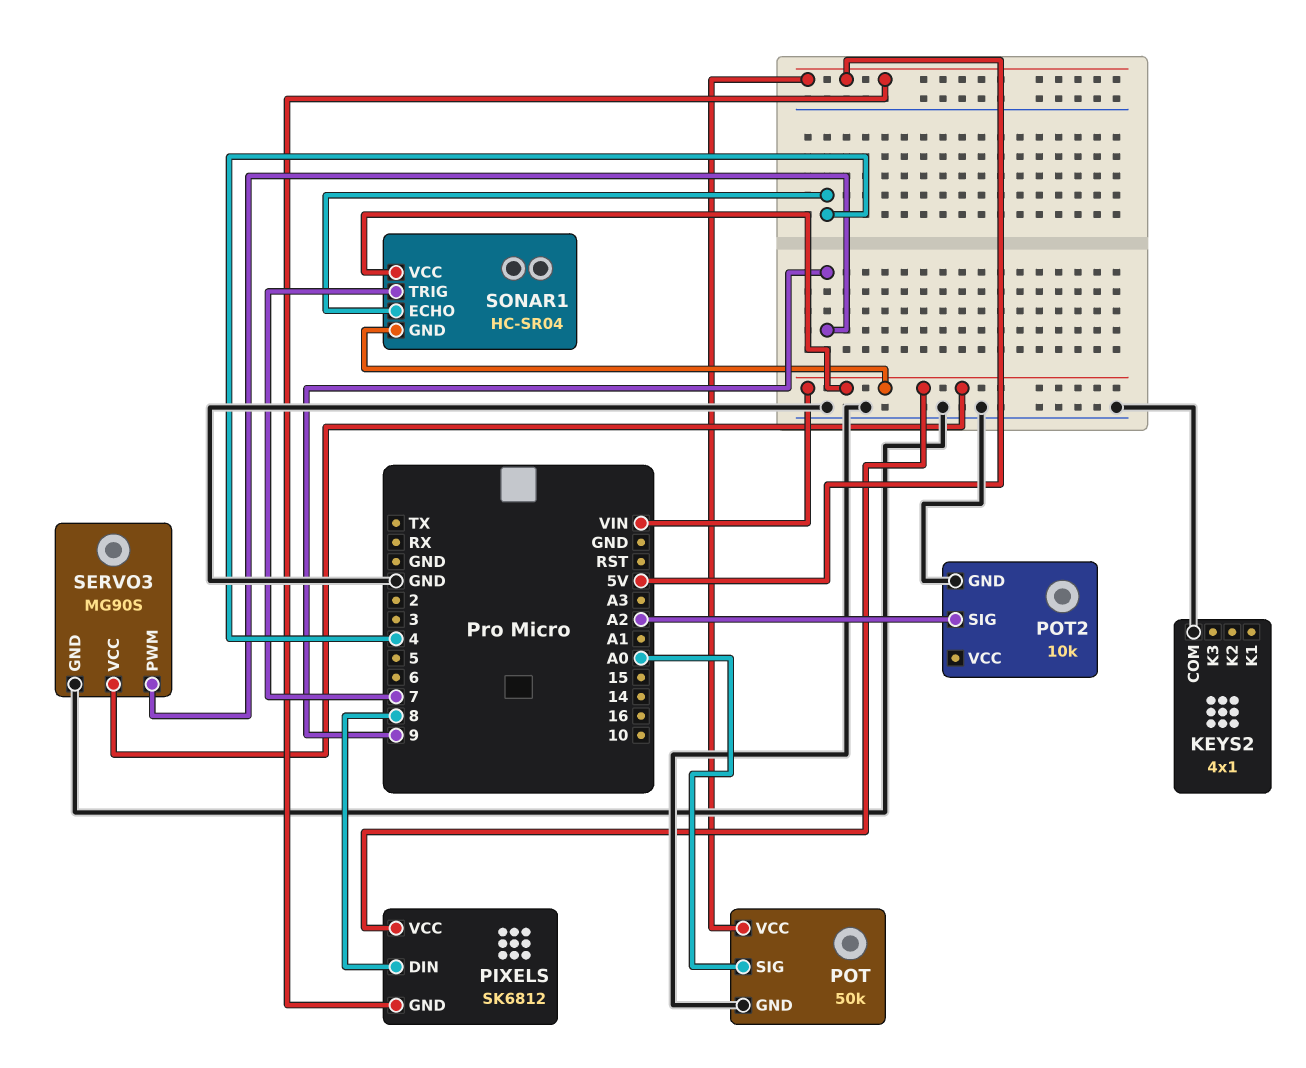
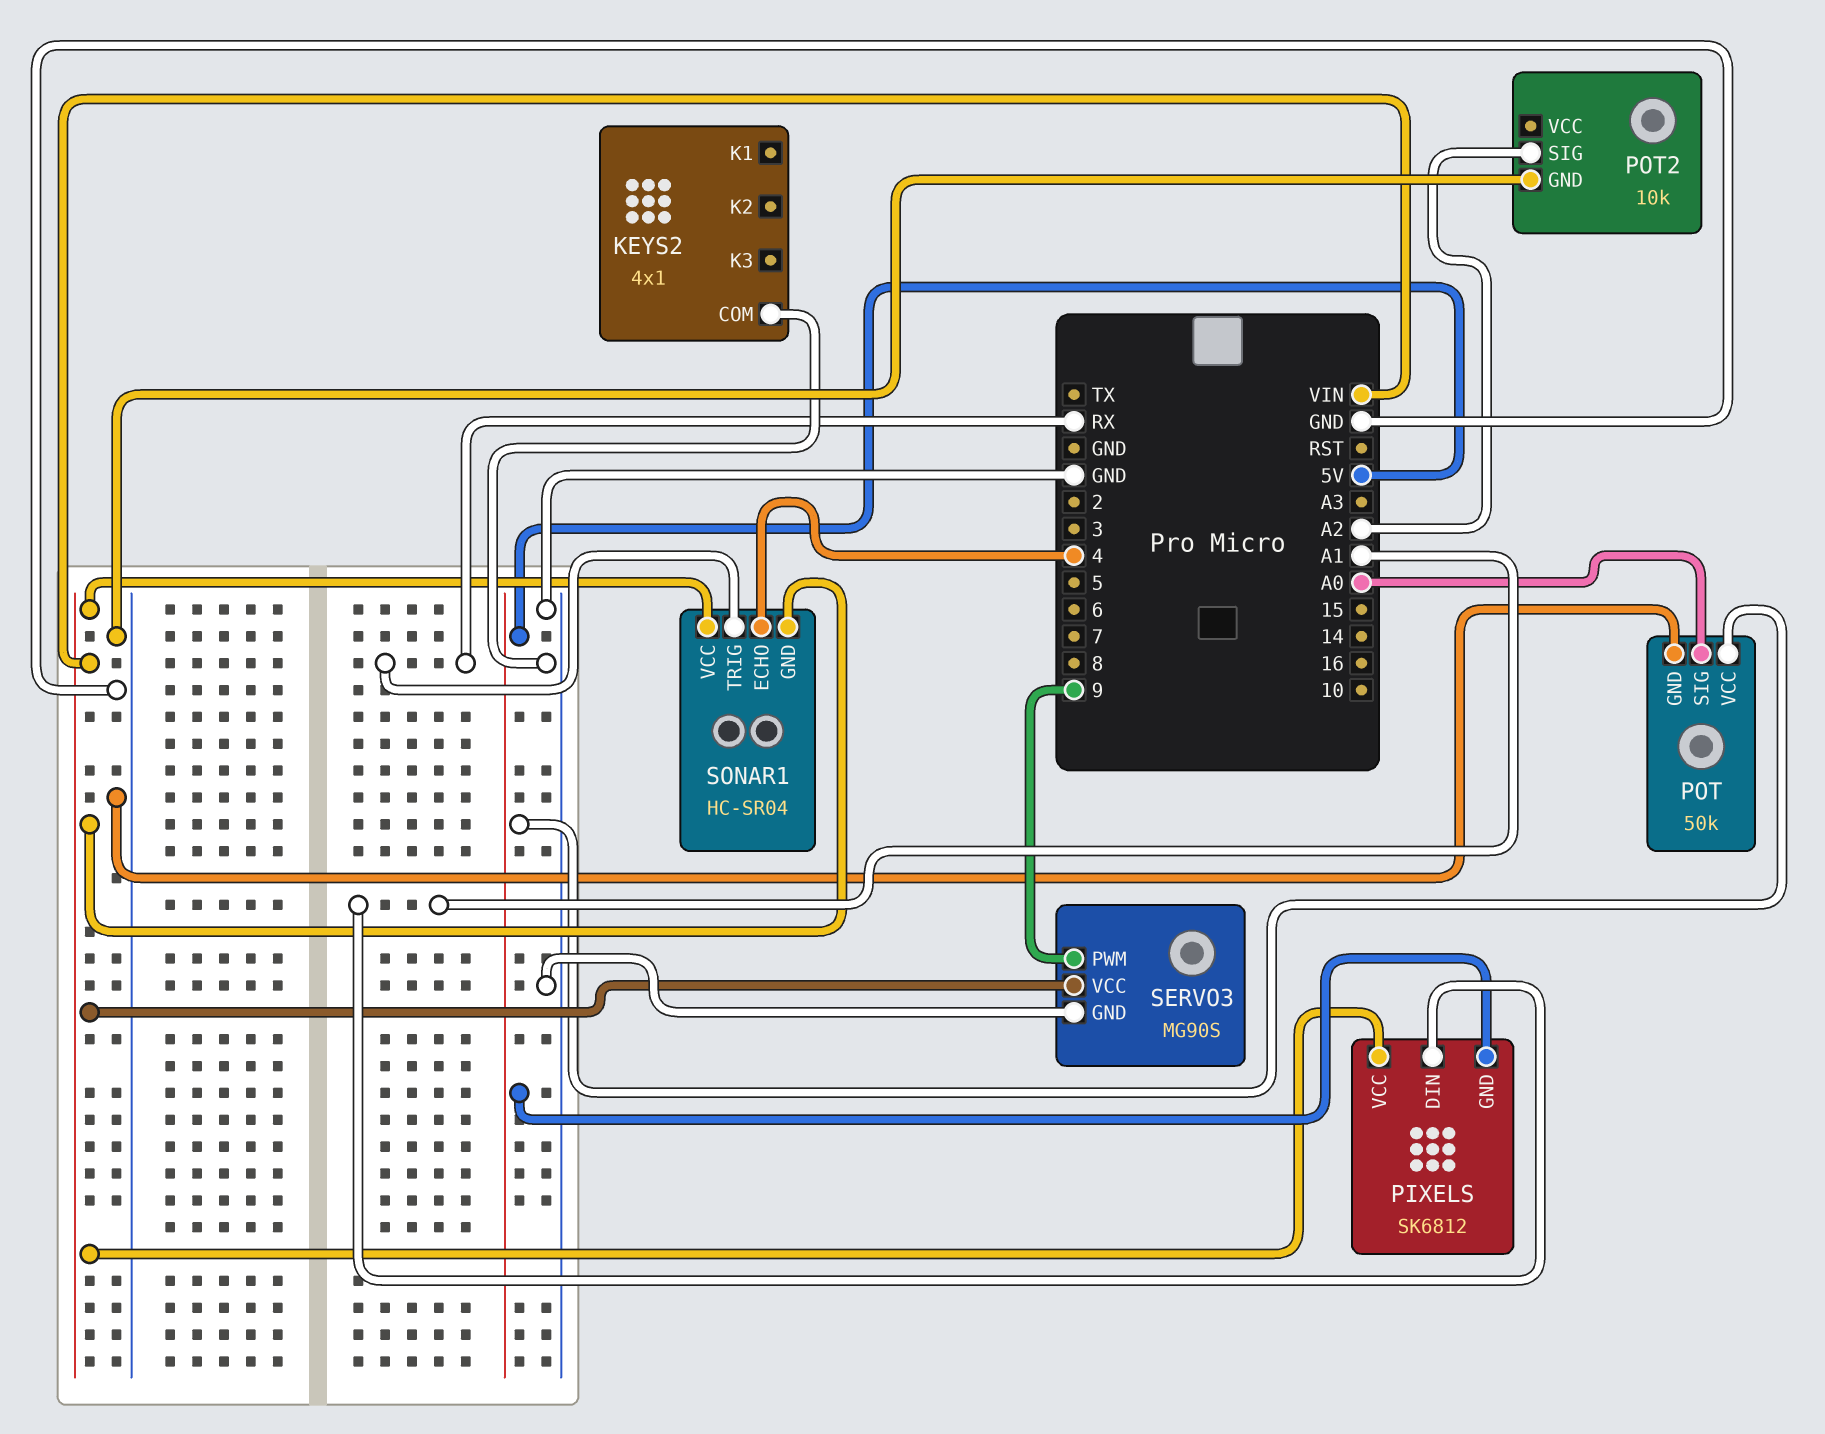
PIXELS pin DIN: 8 -> A1
SONAR1 pin TRIG: 7 -> RX

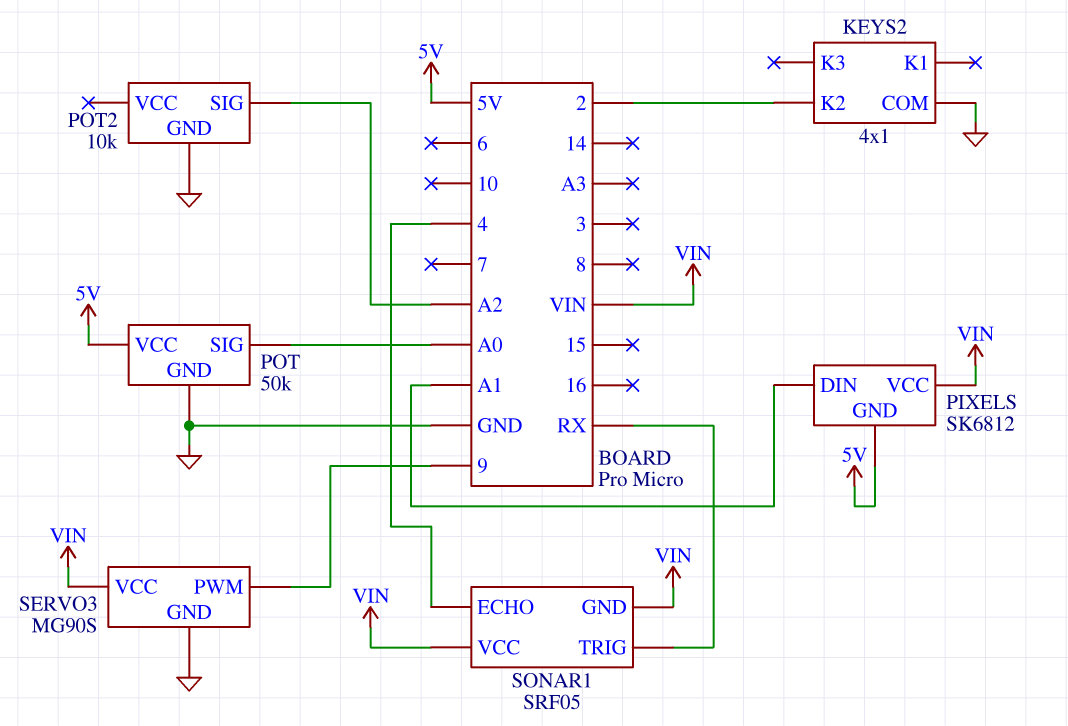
KEYS2 pin K2: none -> 2
SONAR1: HC-SR04 -> SRF05

